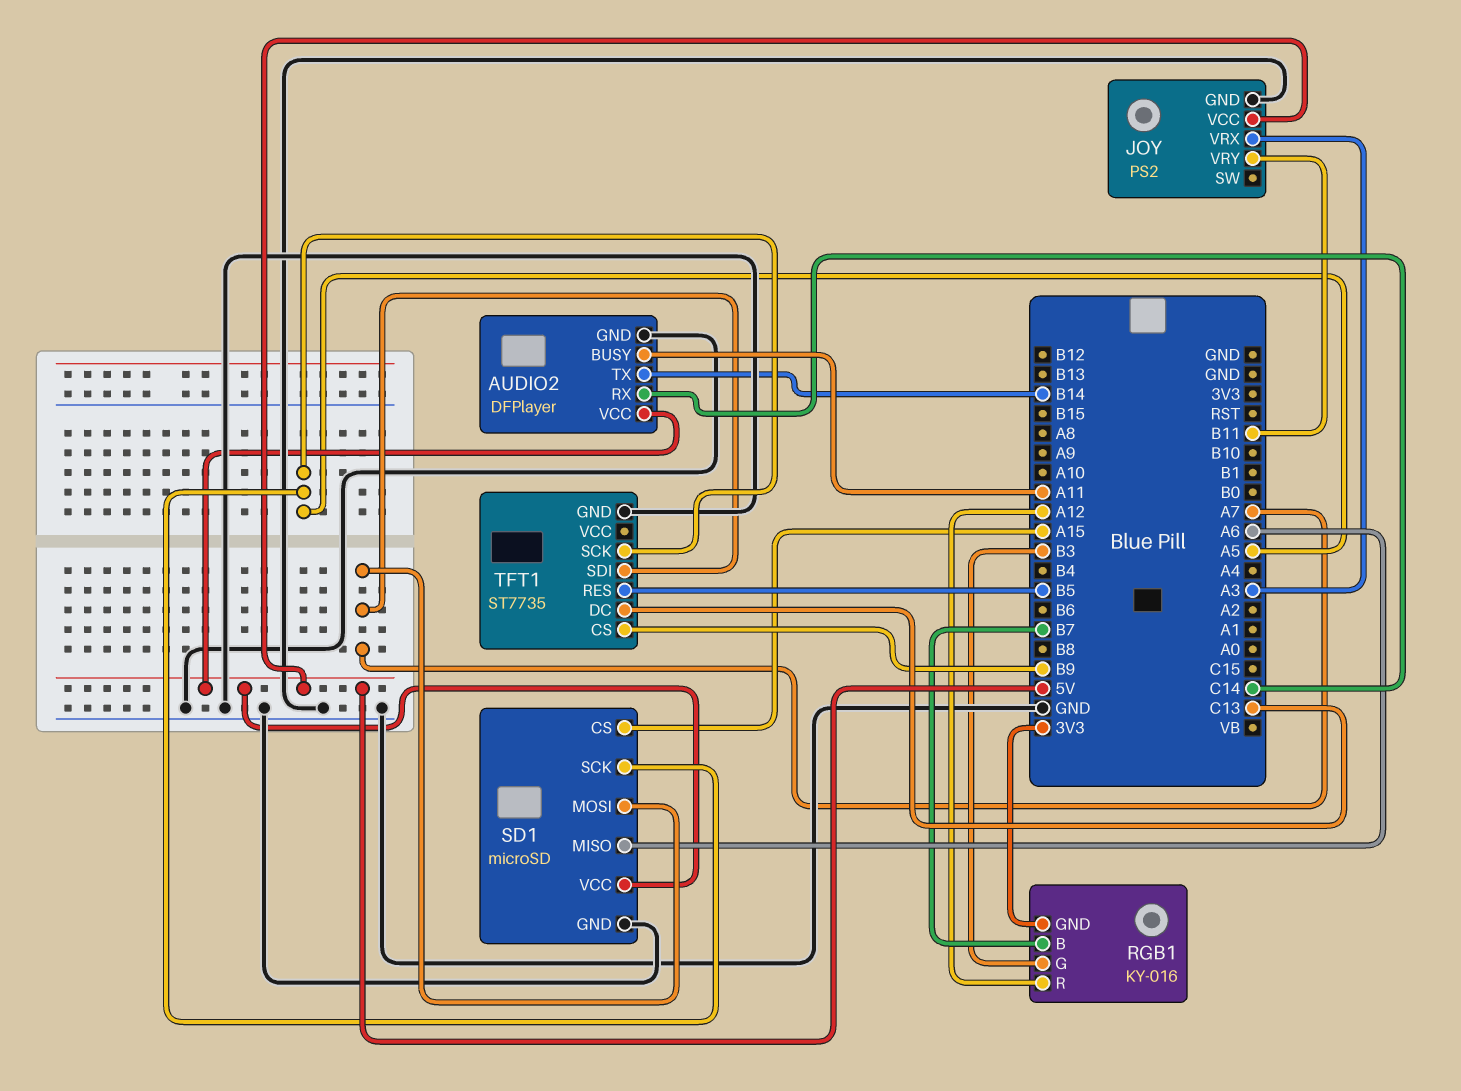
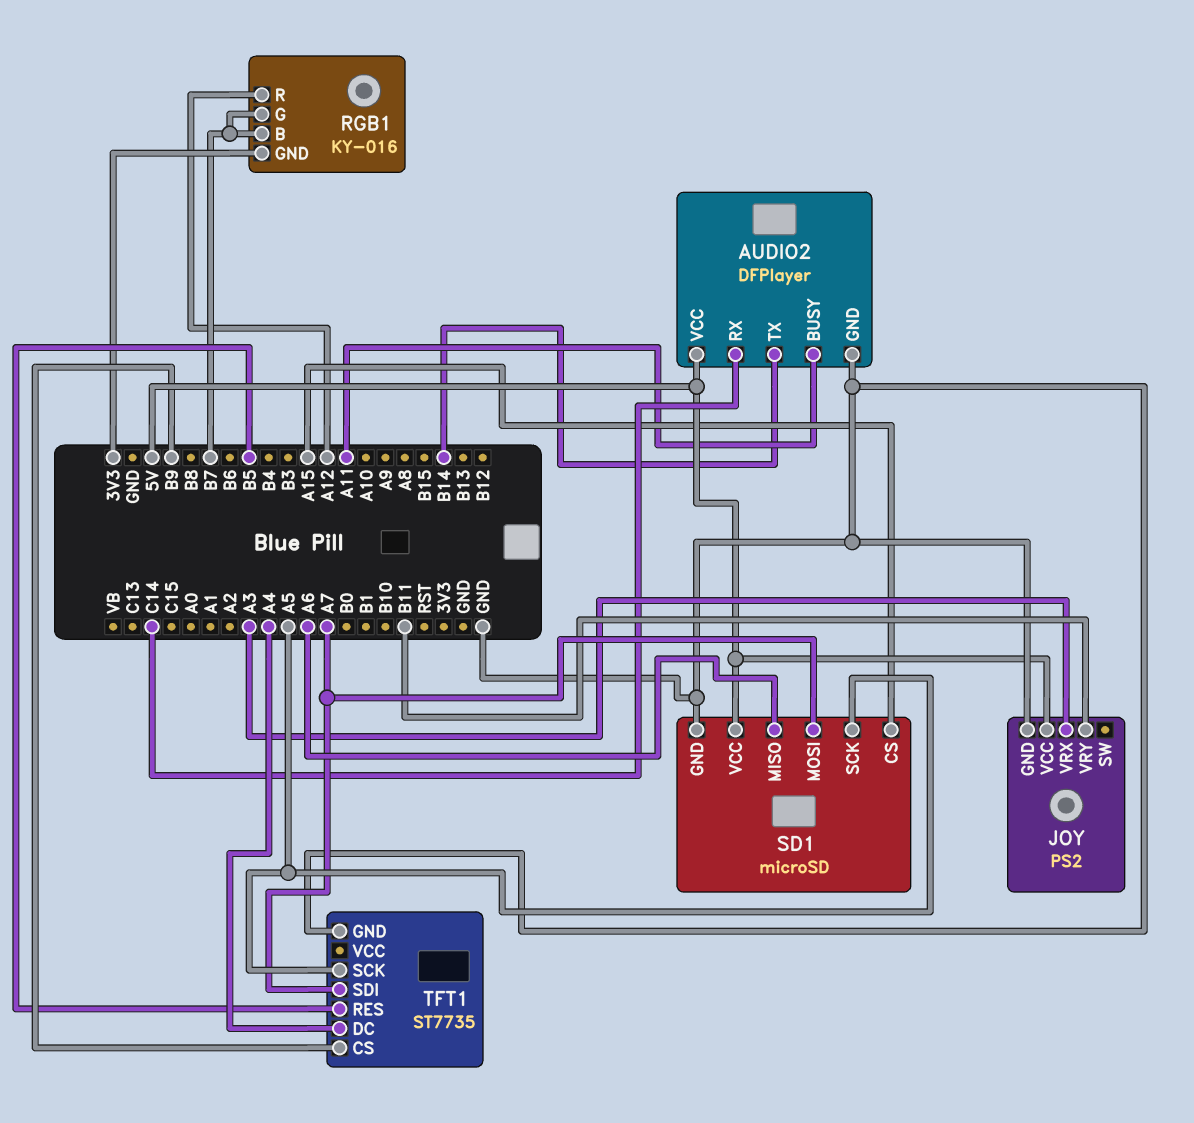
RGB1 pin G: B3 -> B7
TFT1 pin DC: C13 -> A4

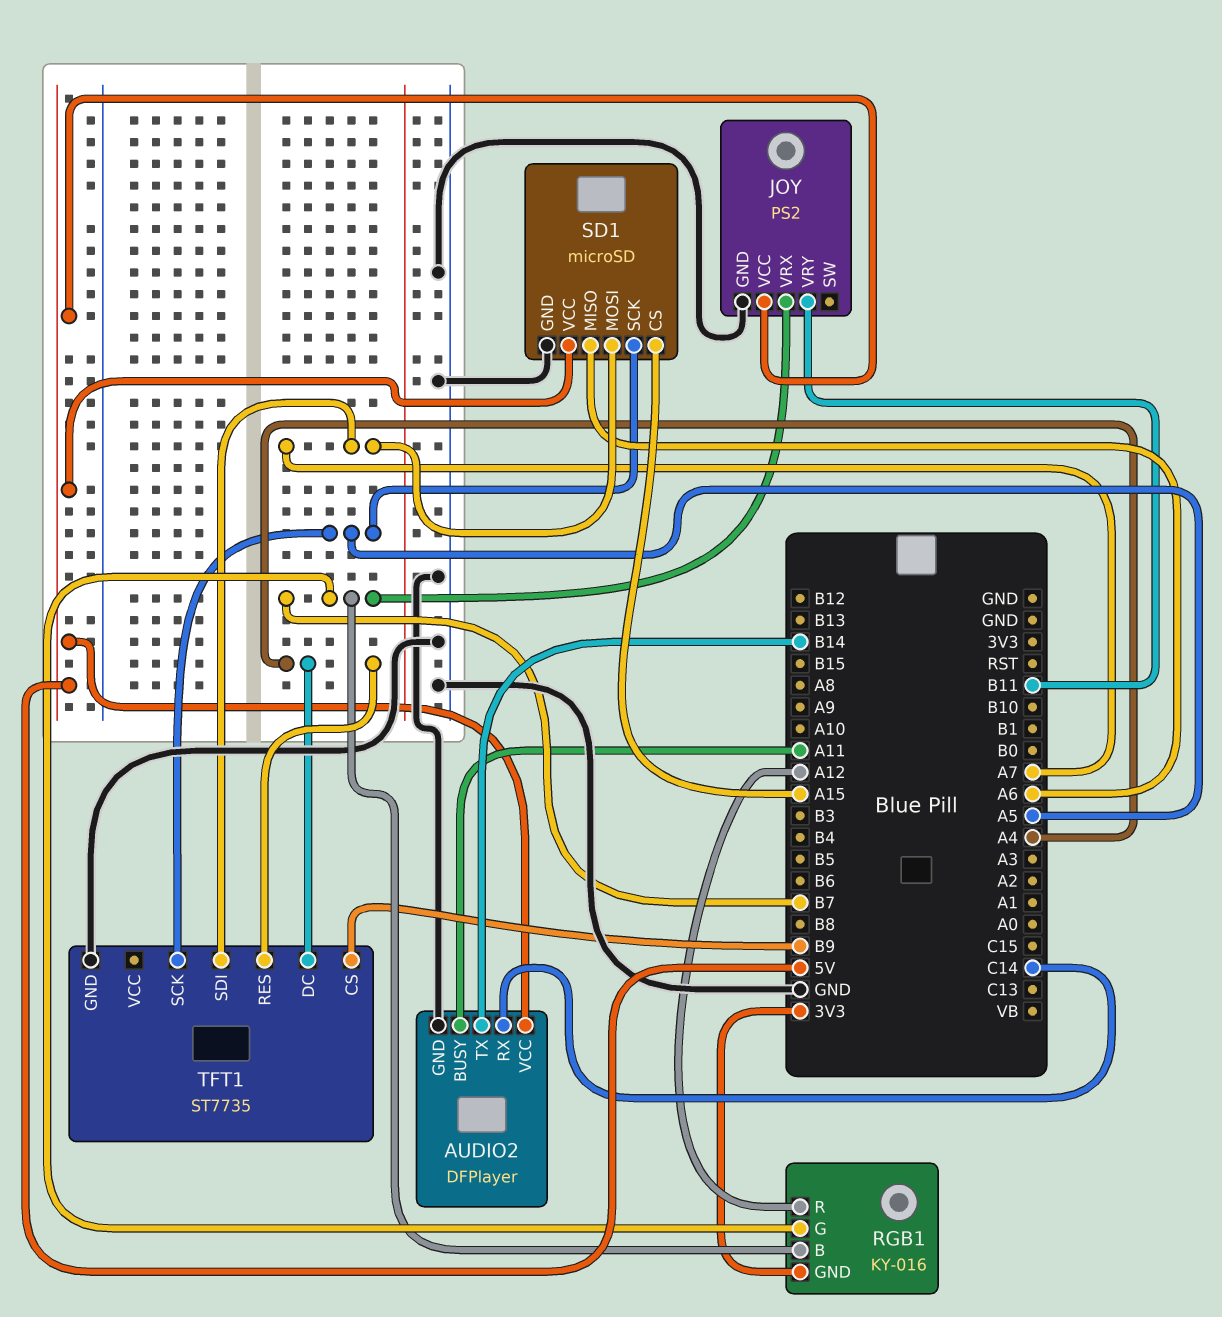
JOY pin VRX: A3 -> B7
TFT1 pin RES: B5 -> A4

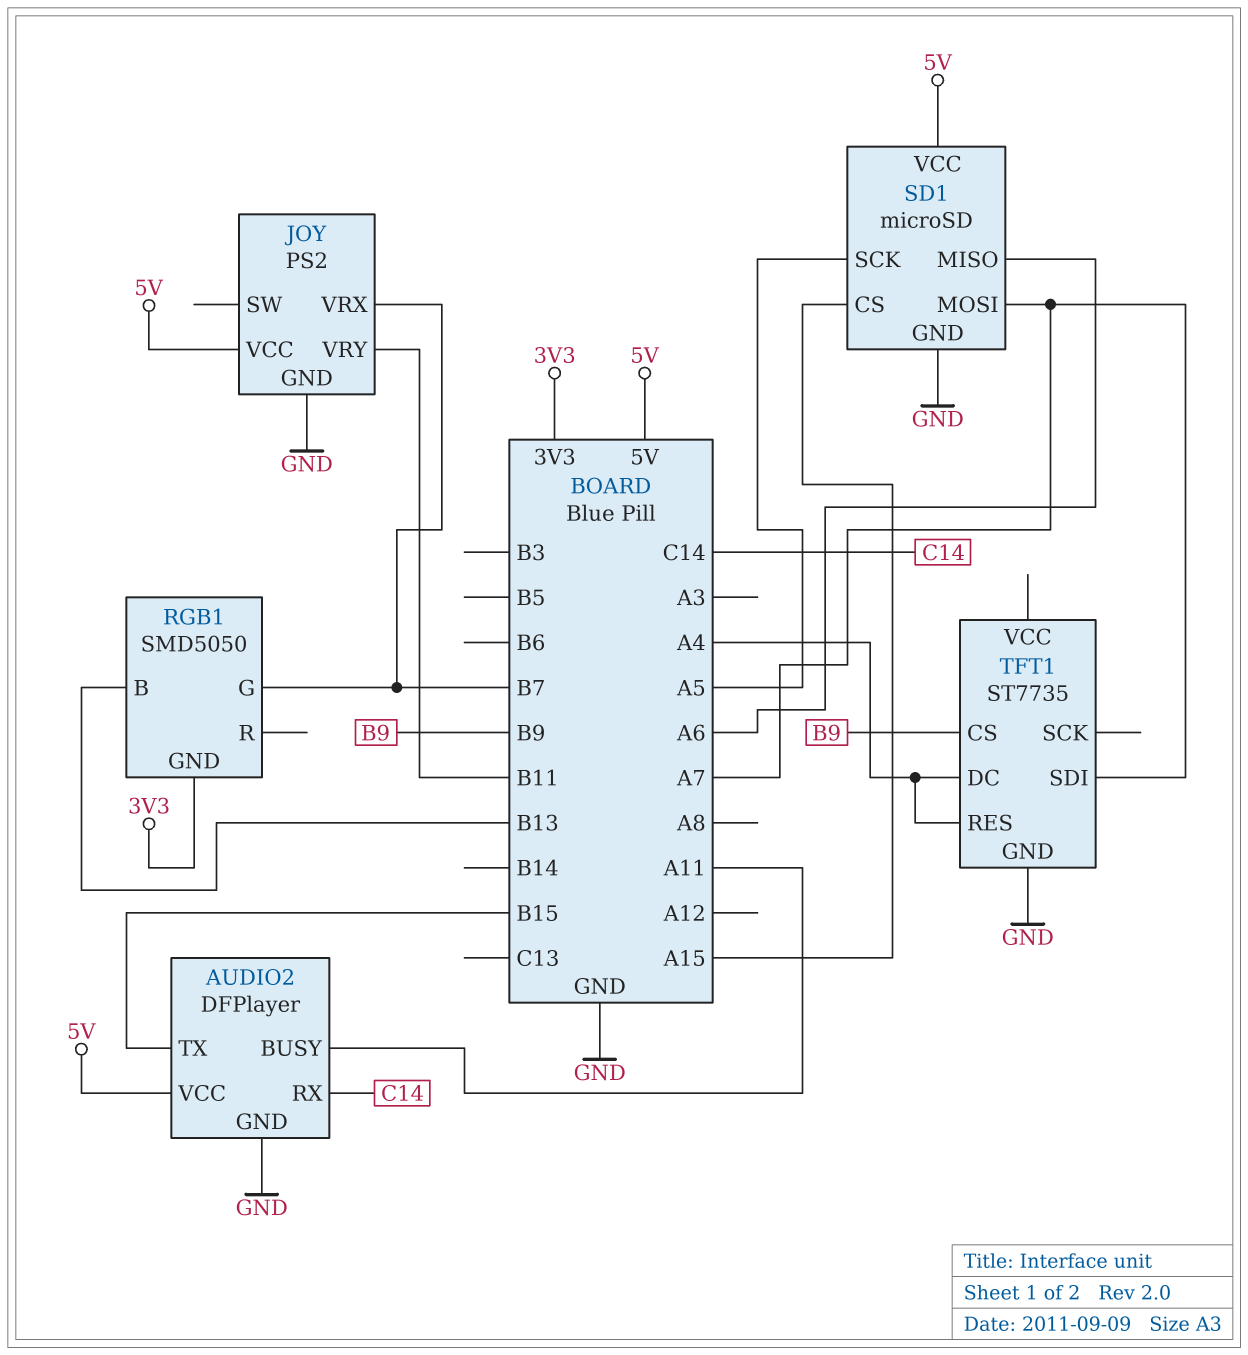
AUDIO2 pin TX: B14 -> B15
RGB1: KY-016 -> SMD5050
RGB1 pin B: B7 -> B13
RGB1 pin R: A12 -> none
TFT1 pin SCK: A5 -> none

